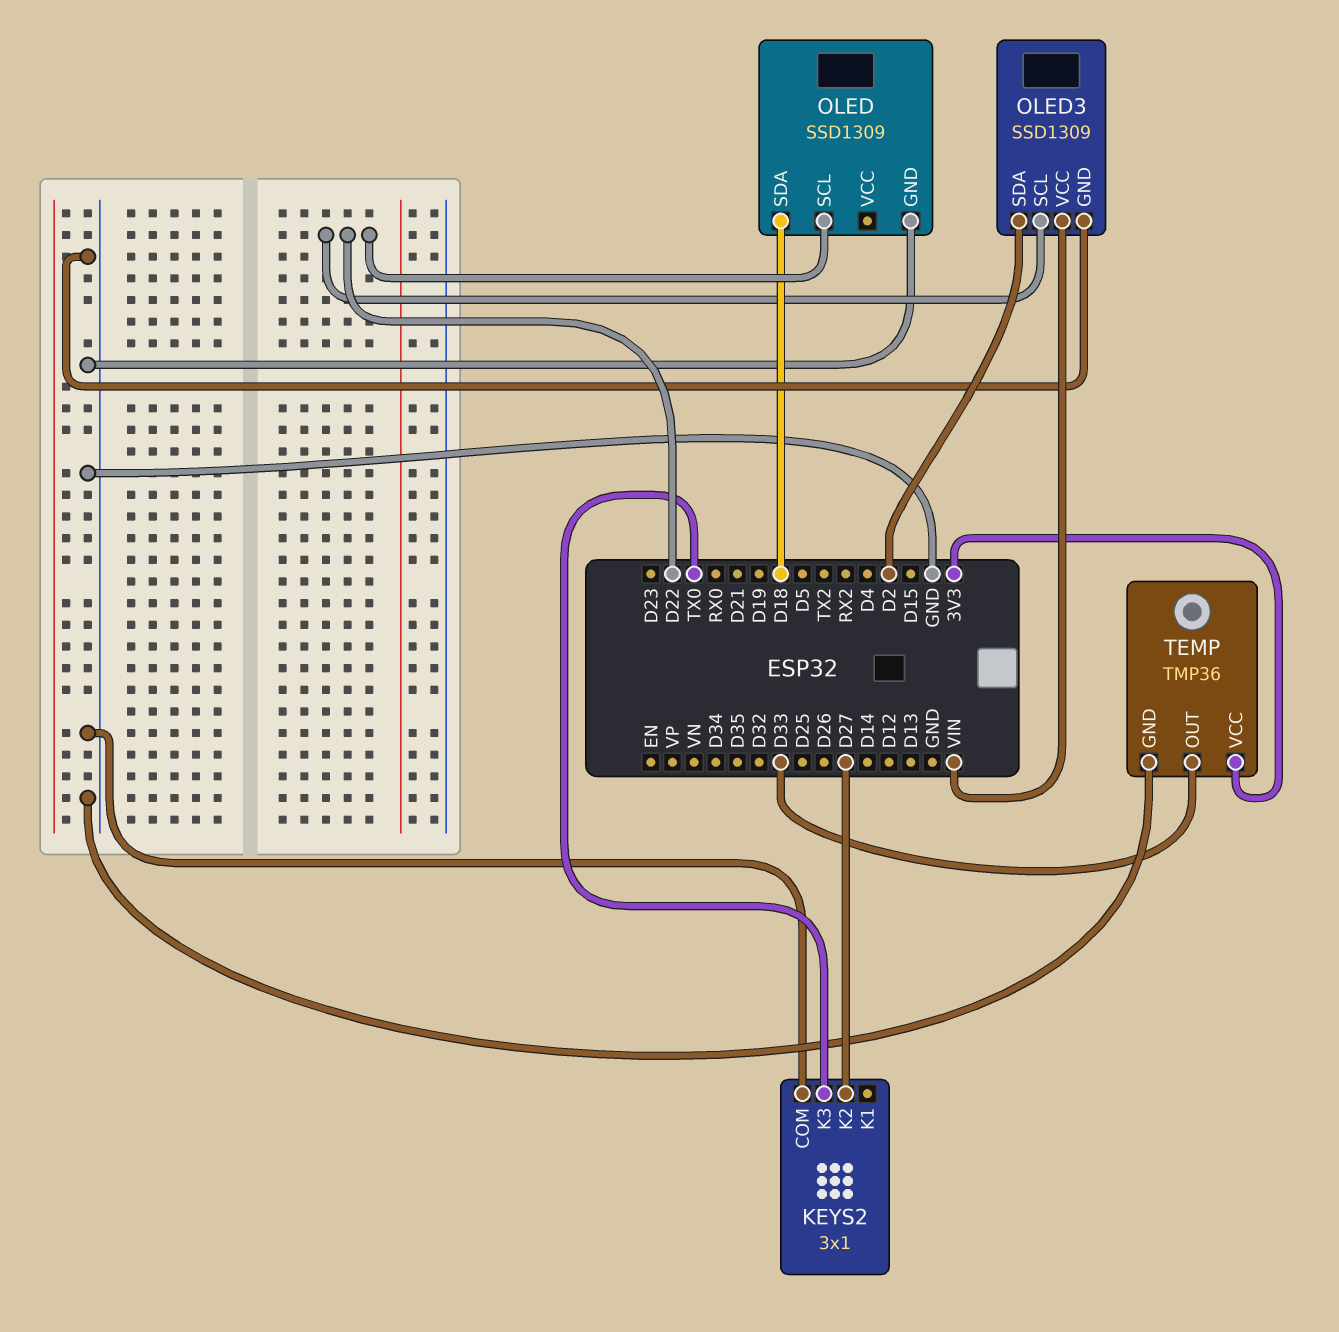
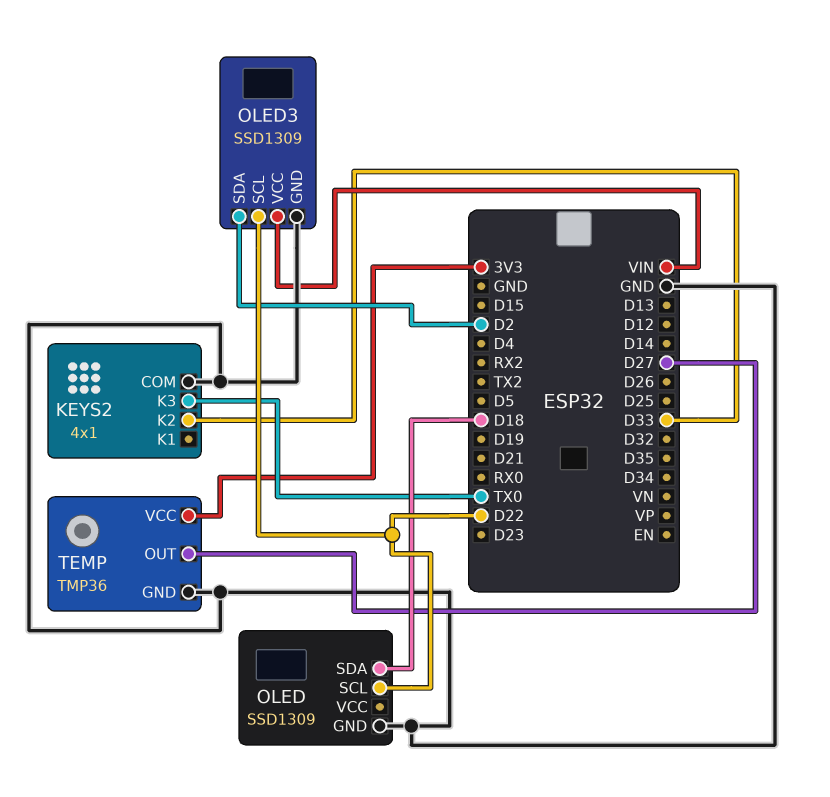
KEYS2: 3x1 -> 4x1
KEYS2 pin K2: D27 -> D33
TEMP pin OUT: D33 -> D27

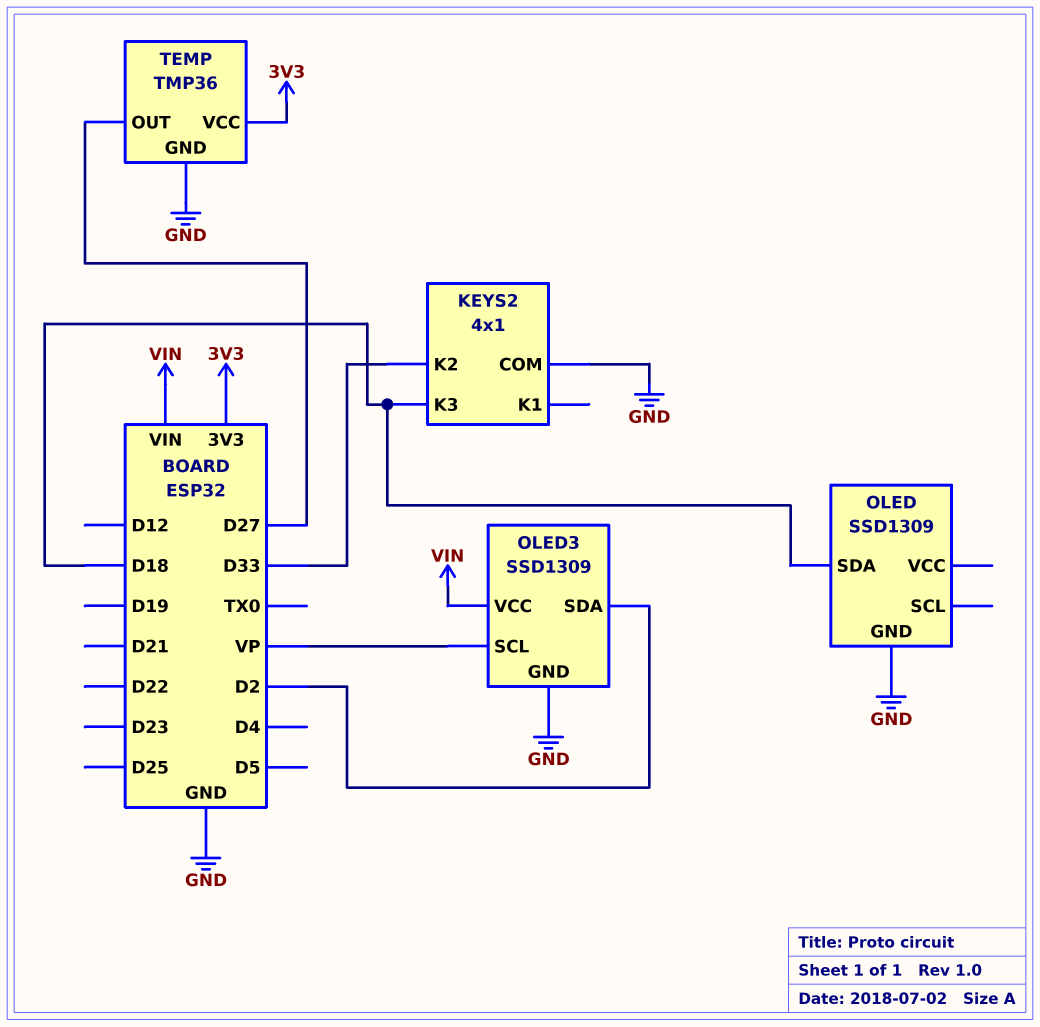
KEYS2 pin K3: TX0 -> D18
OLED pin SCL: D22 -> none
OLED3 pin SCL: D22 -> VP

